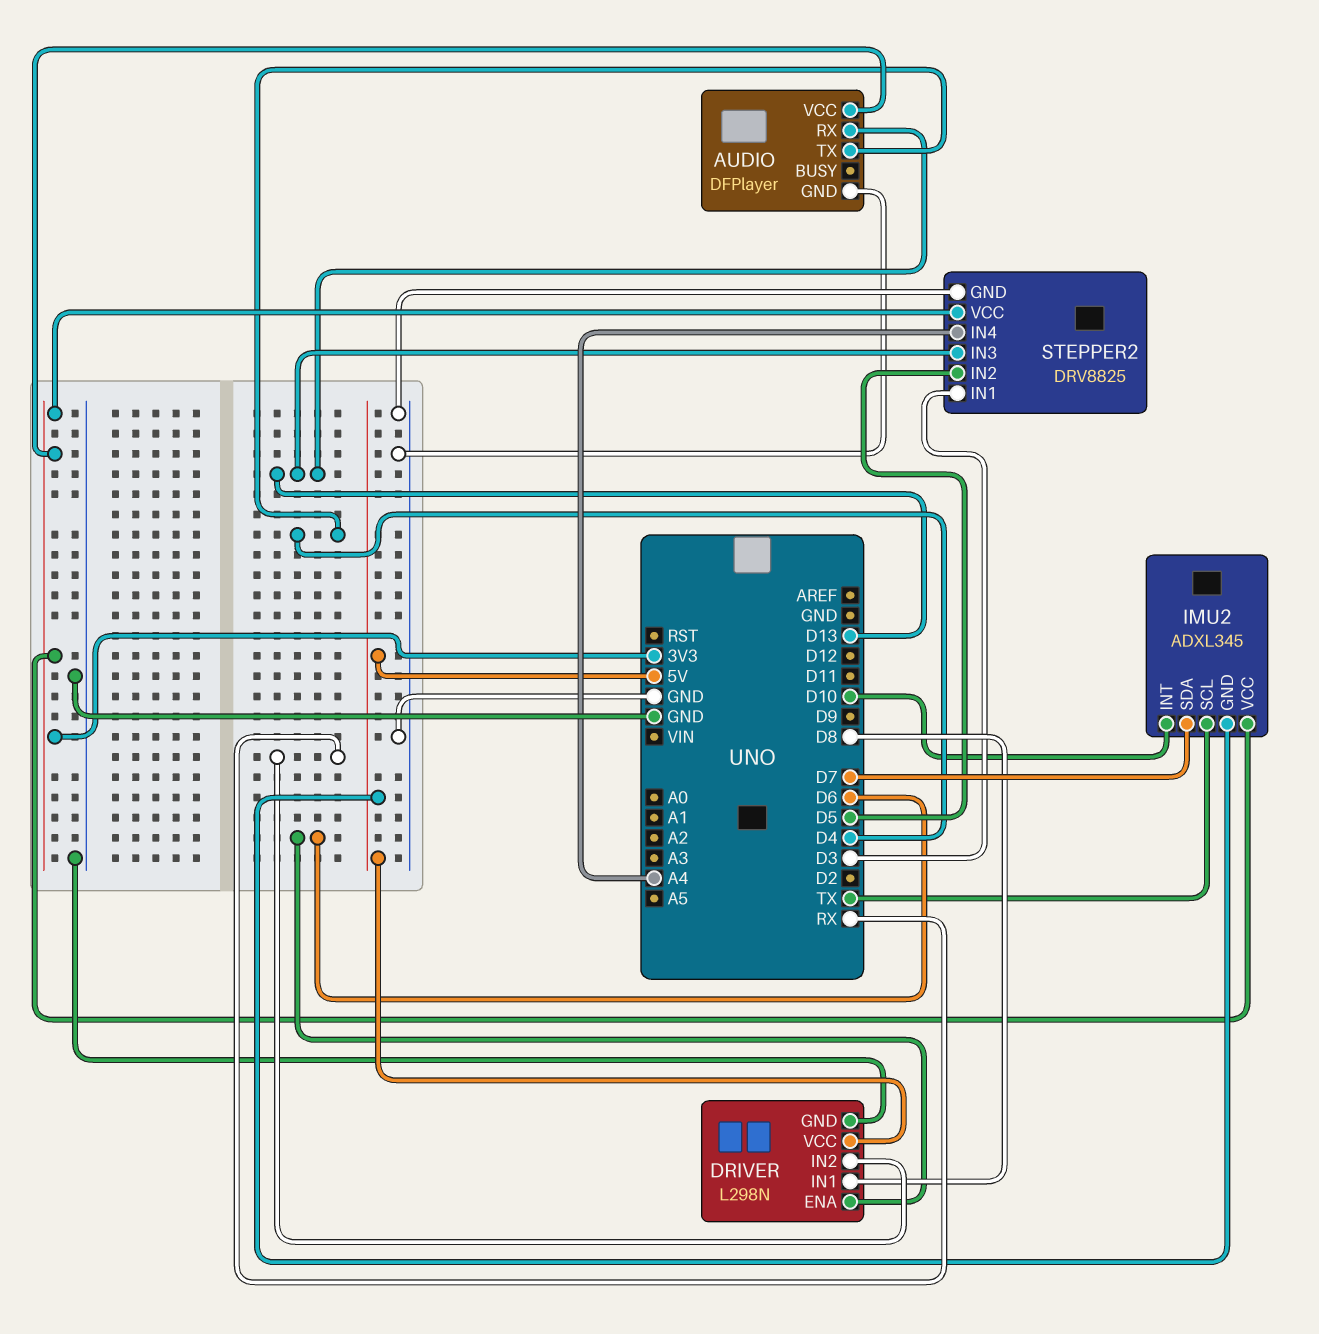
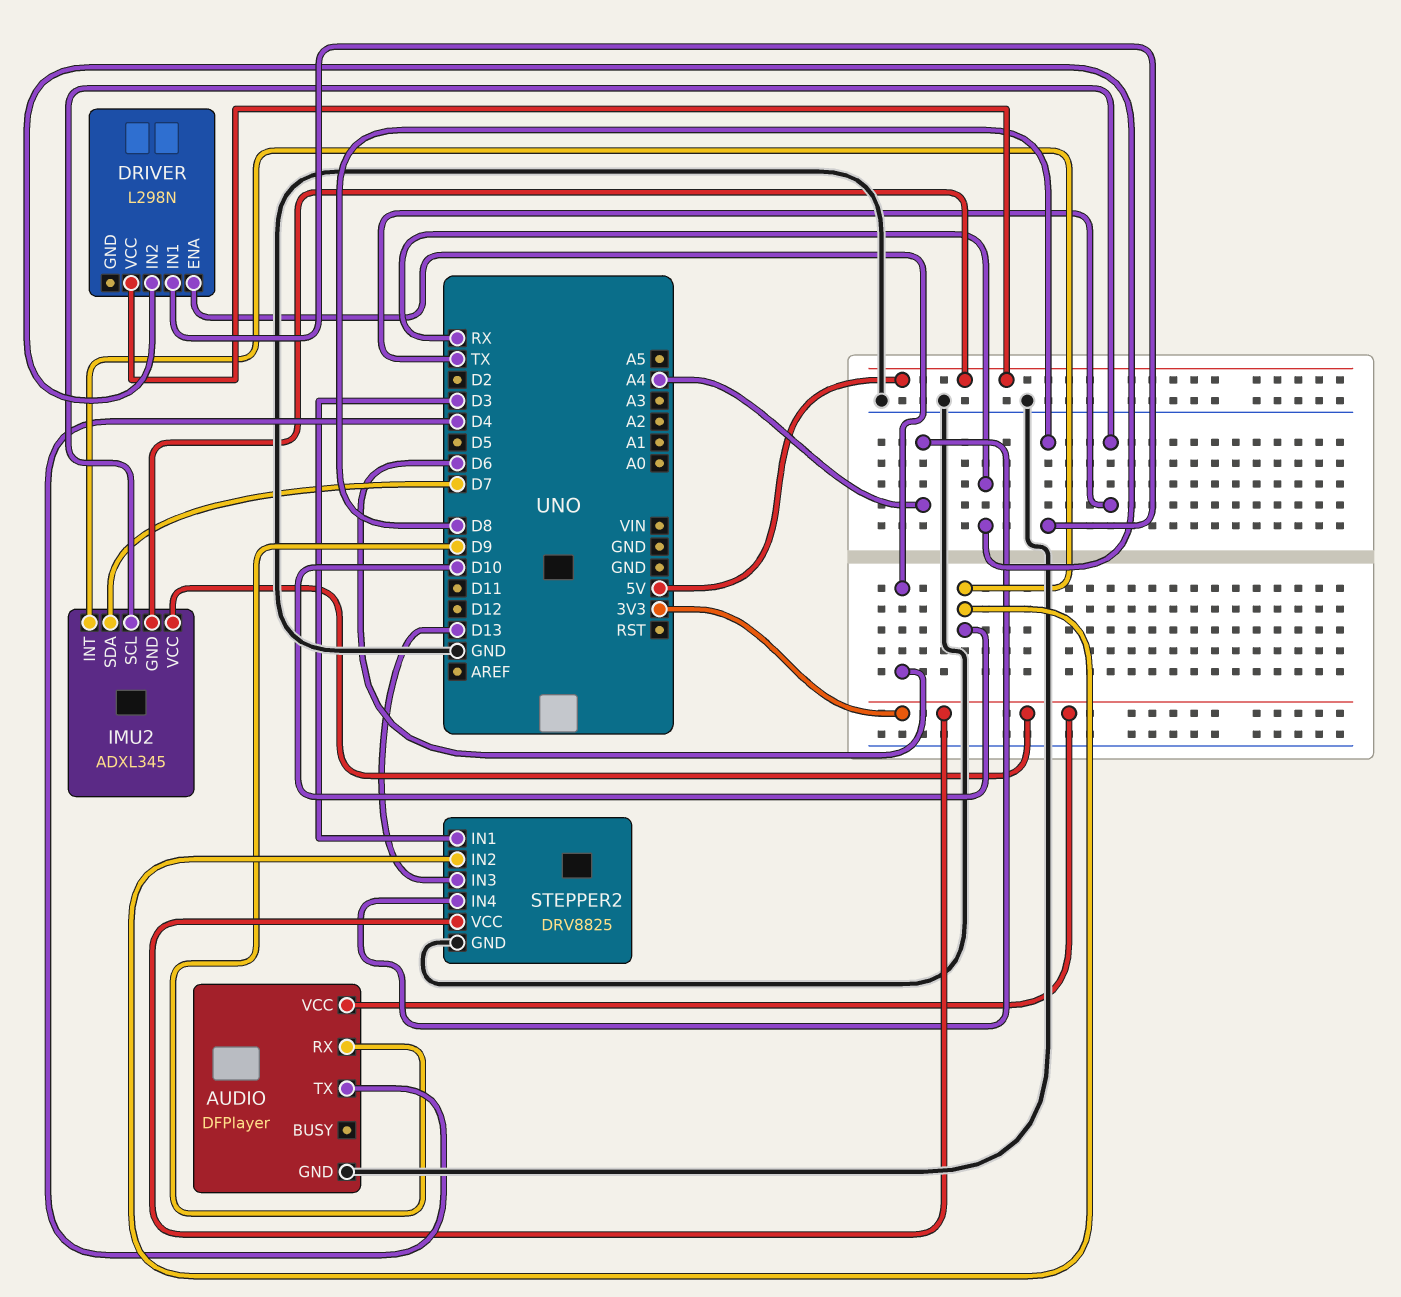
AUDIO pin RX: D13 -> D9
DRIVER pin GND: GND -> none
STEPPER2 pin IN2: D5 -> D10

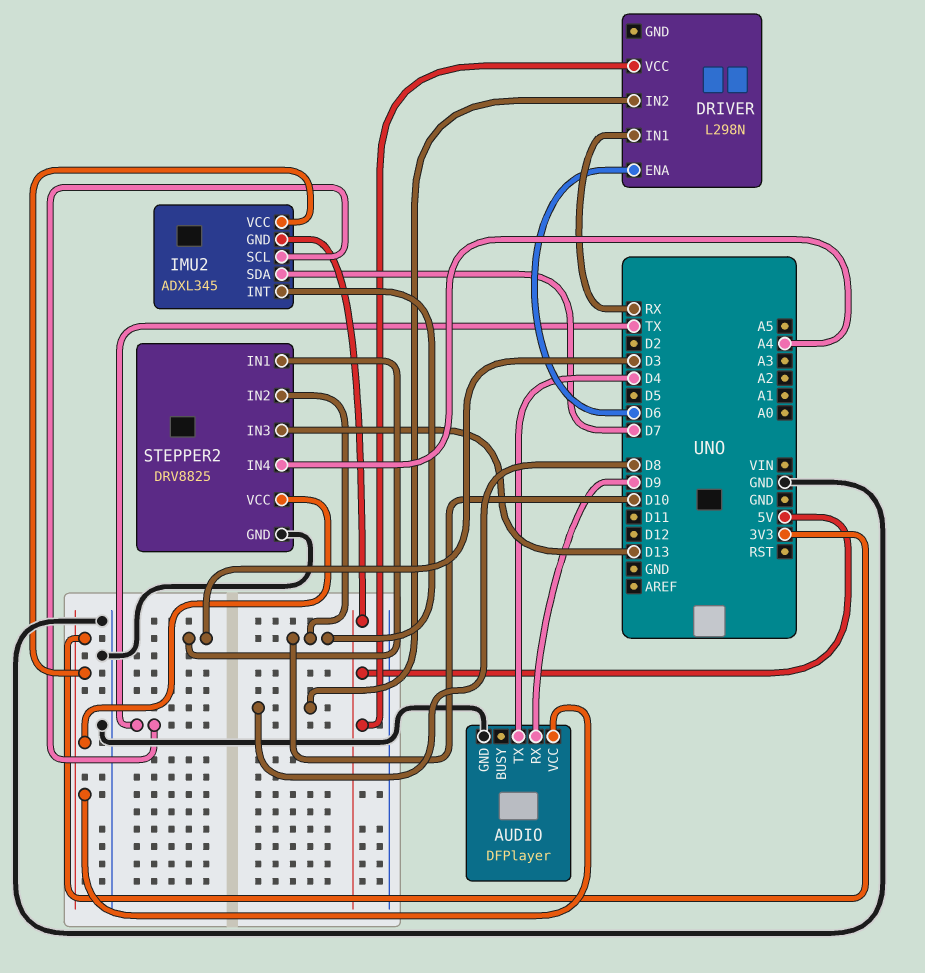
DRIVER pin IN1: D8 -> RX
DRIVER pin IN2: RX -> D8

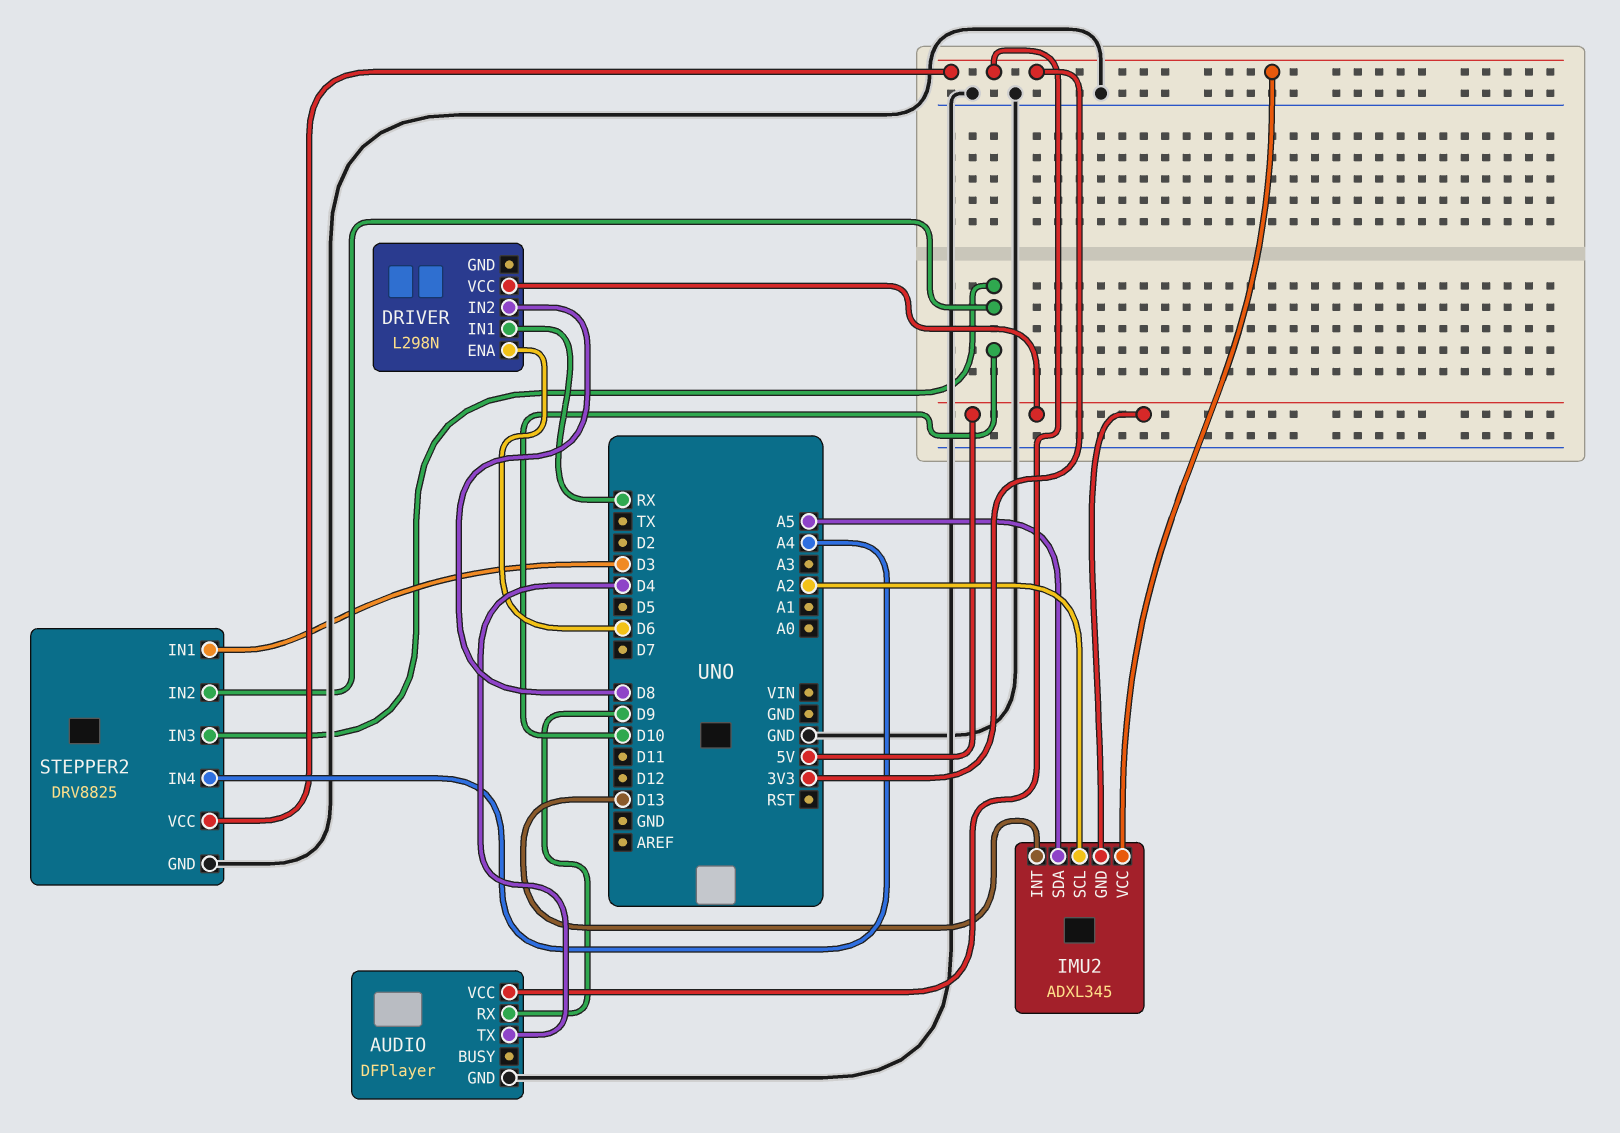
IMU2 pin INT: D10 -> D13
IMU2 pin SCL: TX -> A2
IMU2 pin SDA: D7 -> A5
STEPPER2 pin IN3: D13 -> D10

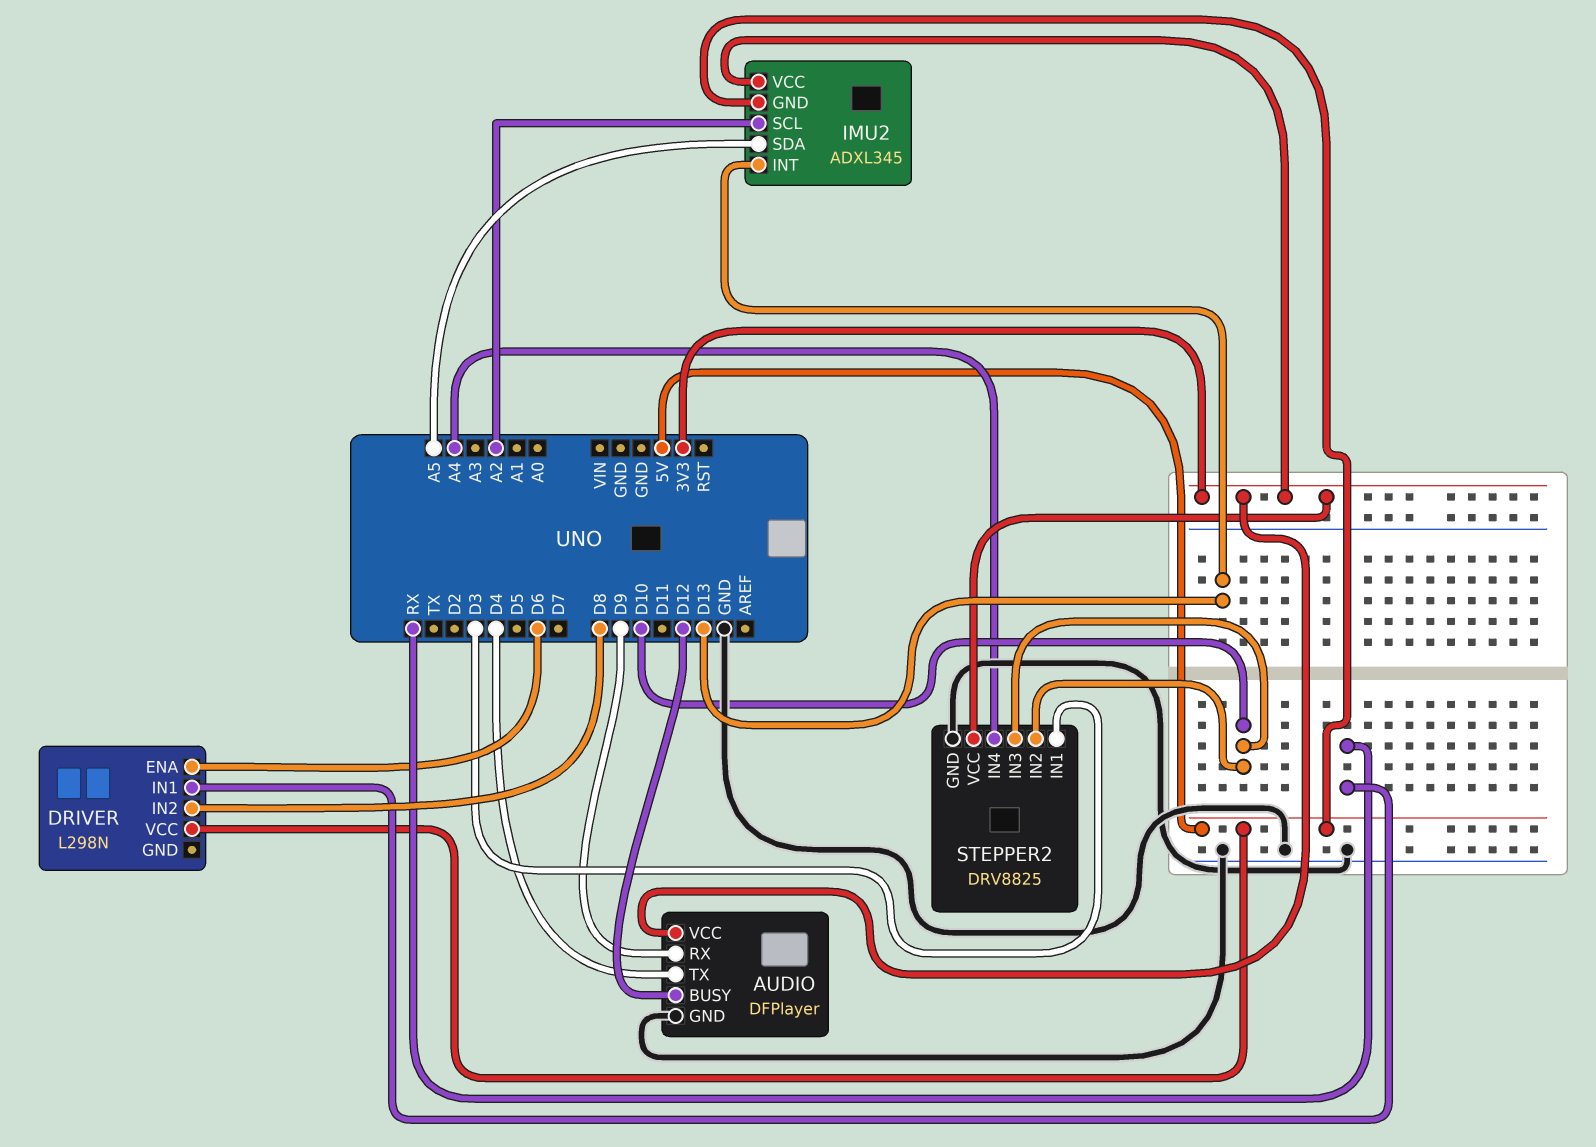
AUDIO pin BUSY: none -> D12

